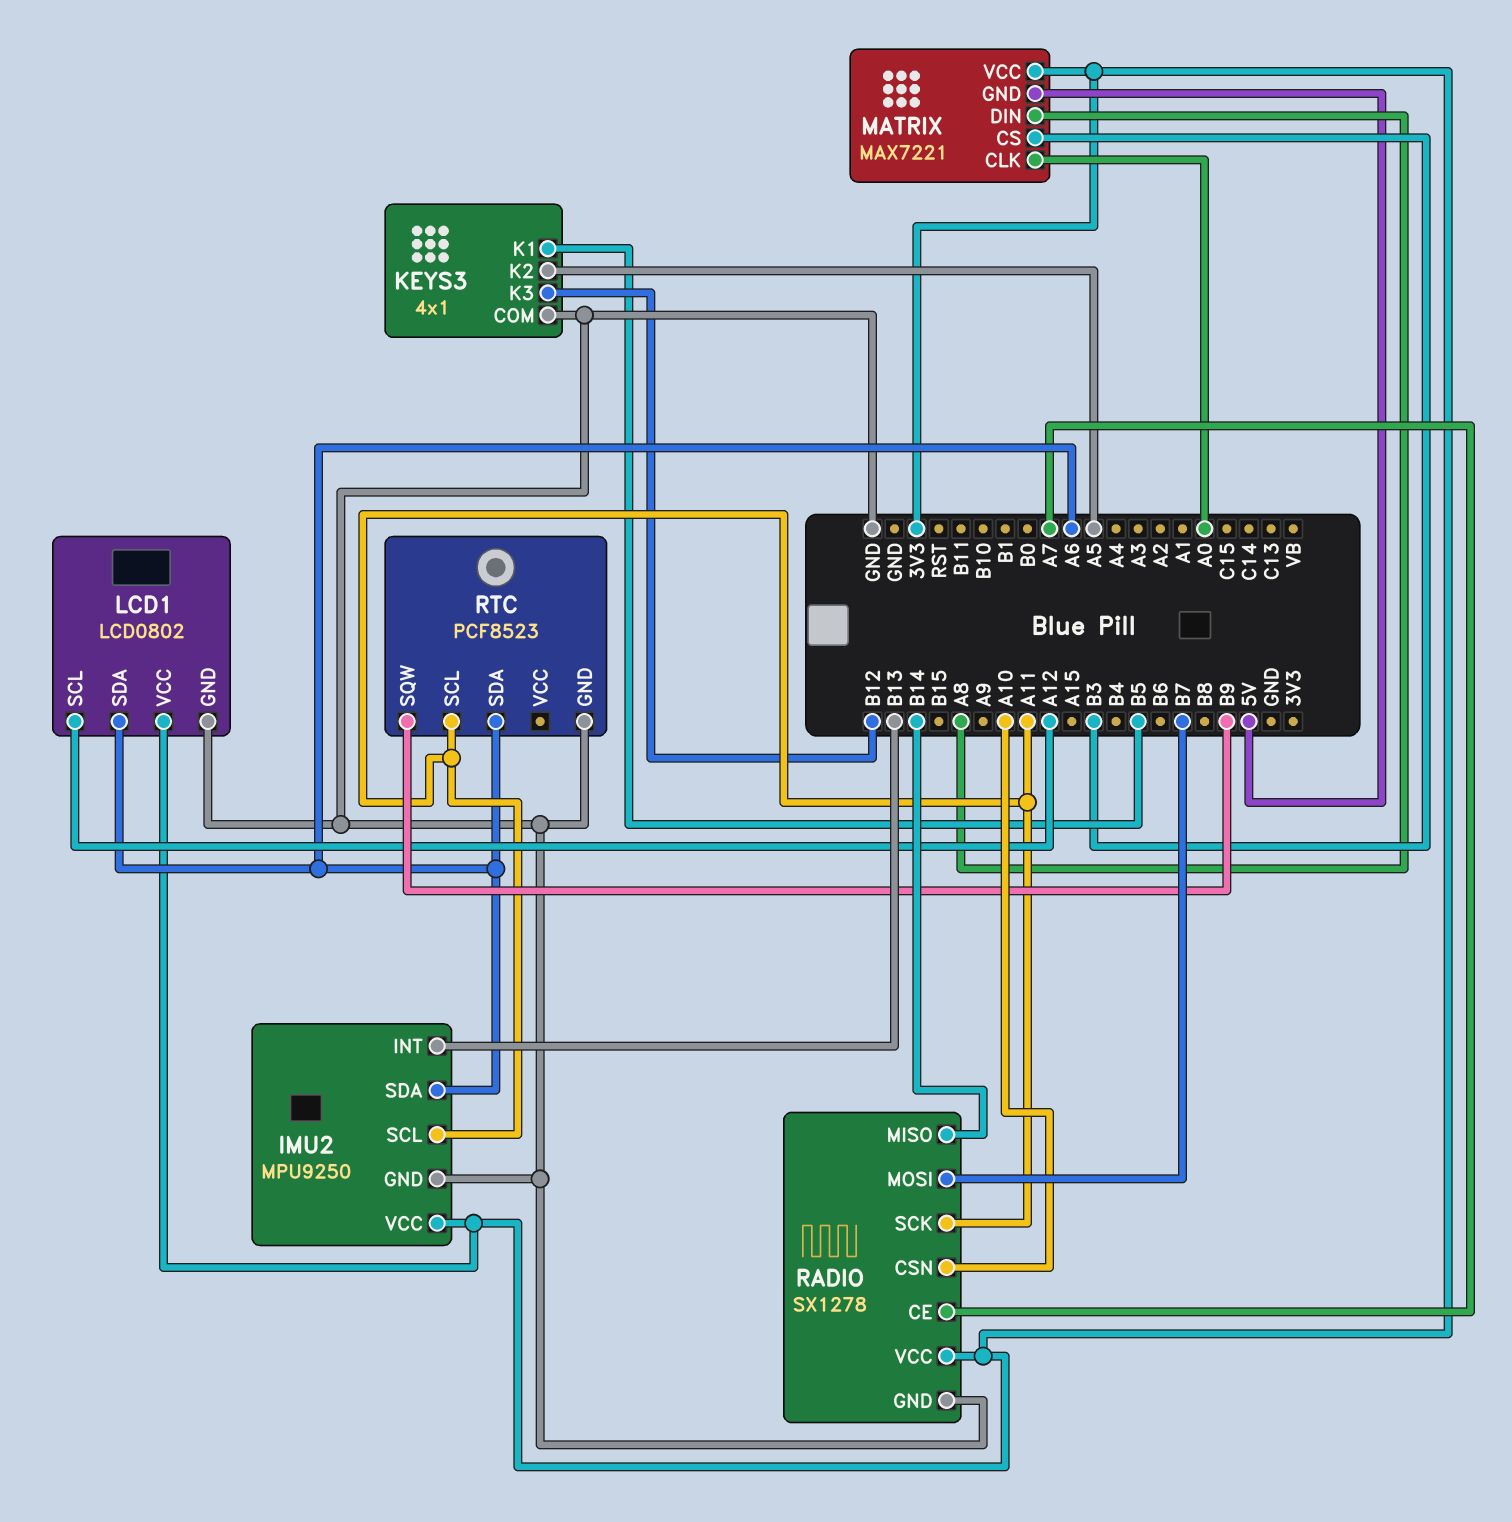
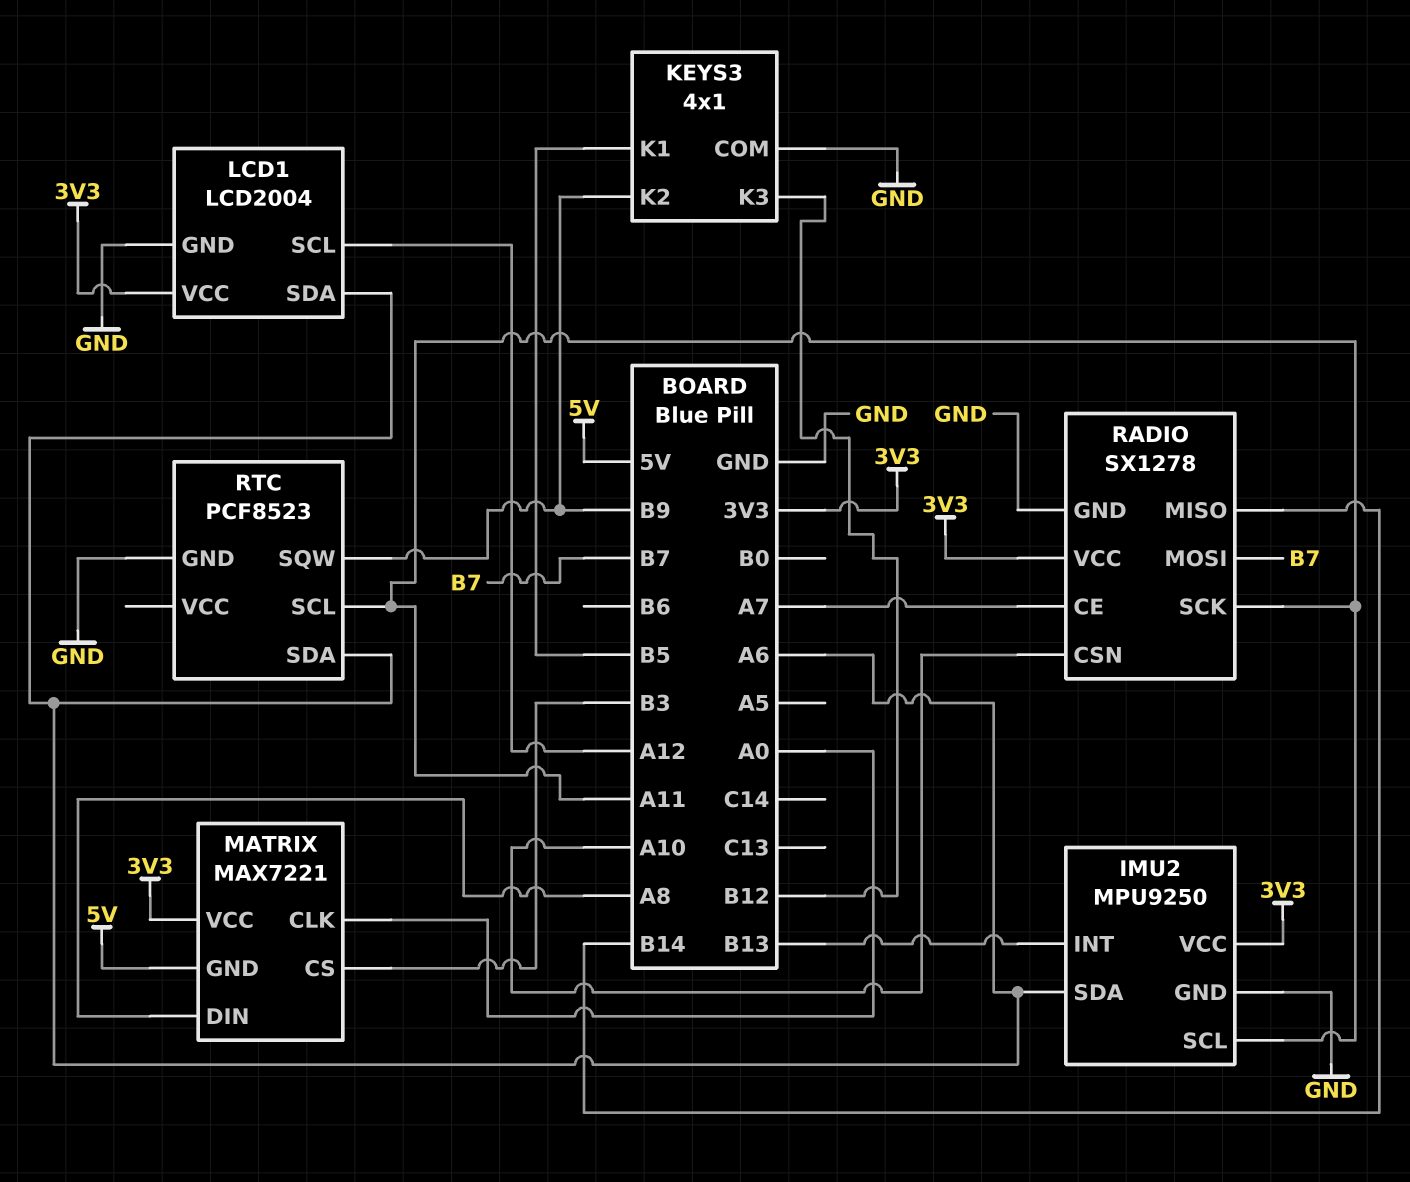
KEYS3 pin K2: A5 -> B9
LCD1: LCD0802 -> LCD2004

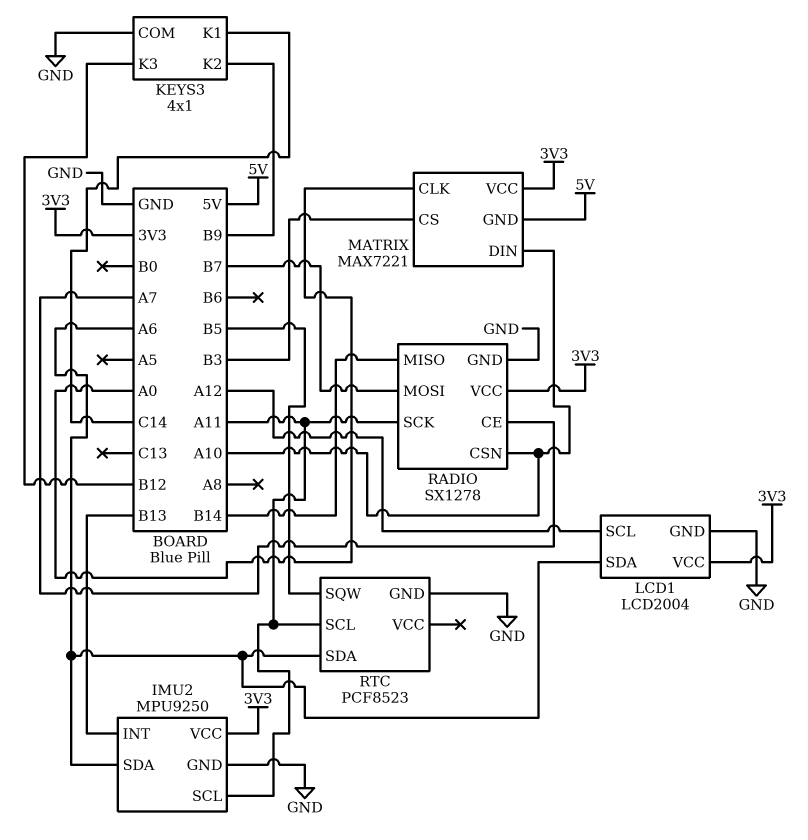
KEYS3 pin K1: B5 -> C14
MATRIX pin DIN: A8 -> A10
RTC pin SQW: B9 -> B5

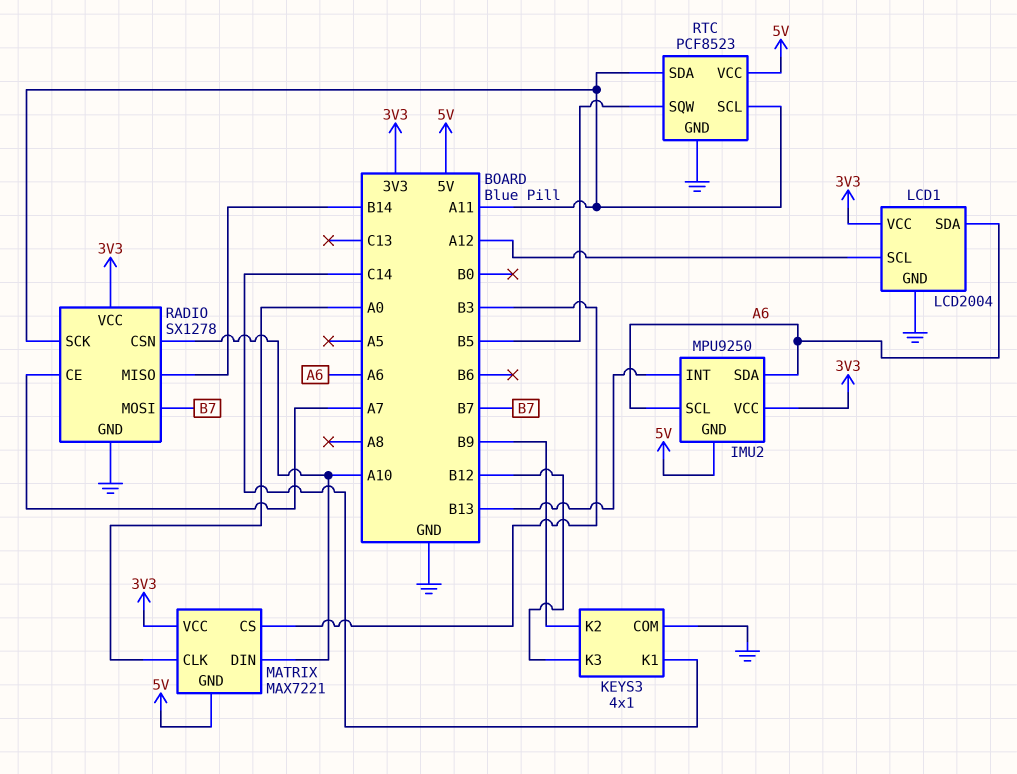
IMU2 pin GND: GND -> 5V
IMU2 pin SCL: A11 -> A6
RTC pin SDA: A6 -> A11
RTC pin VCC: none -> 5V

